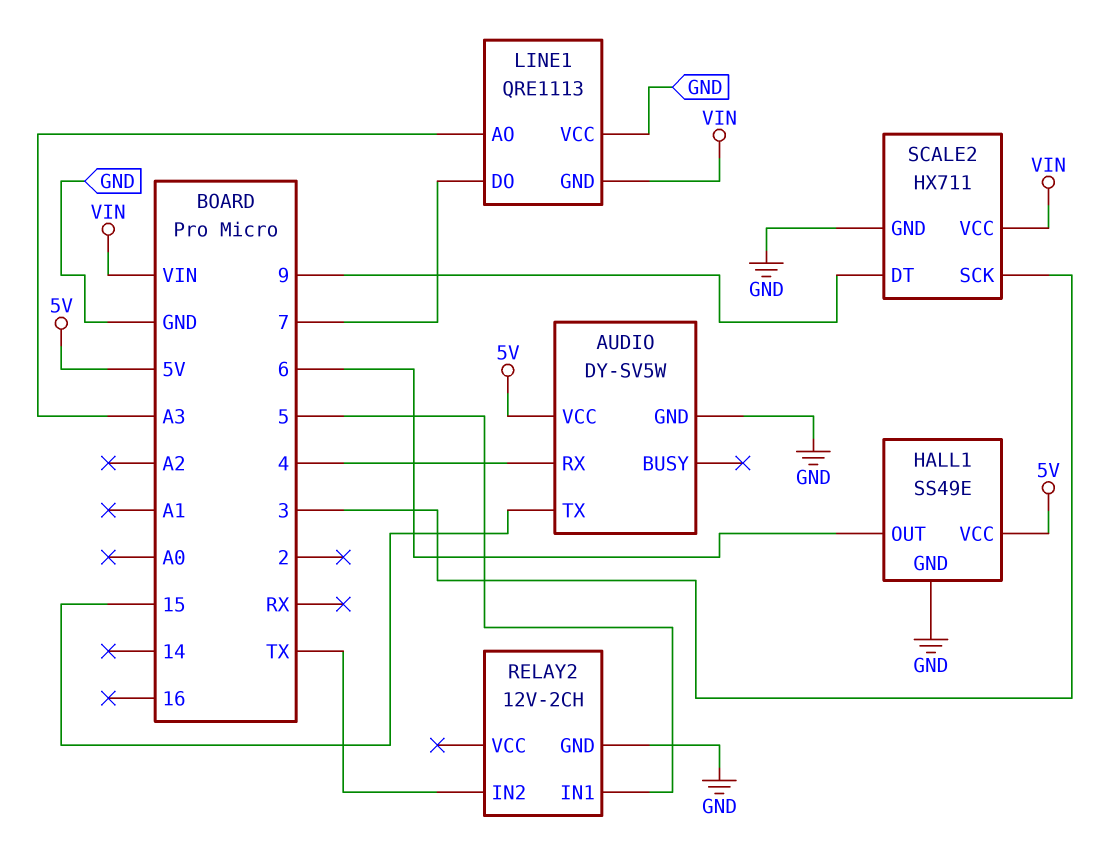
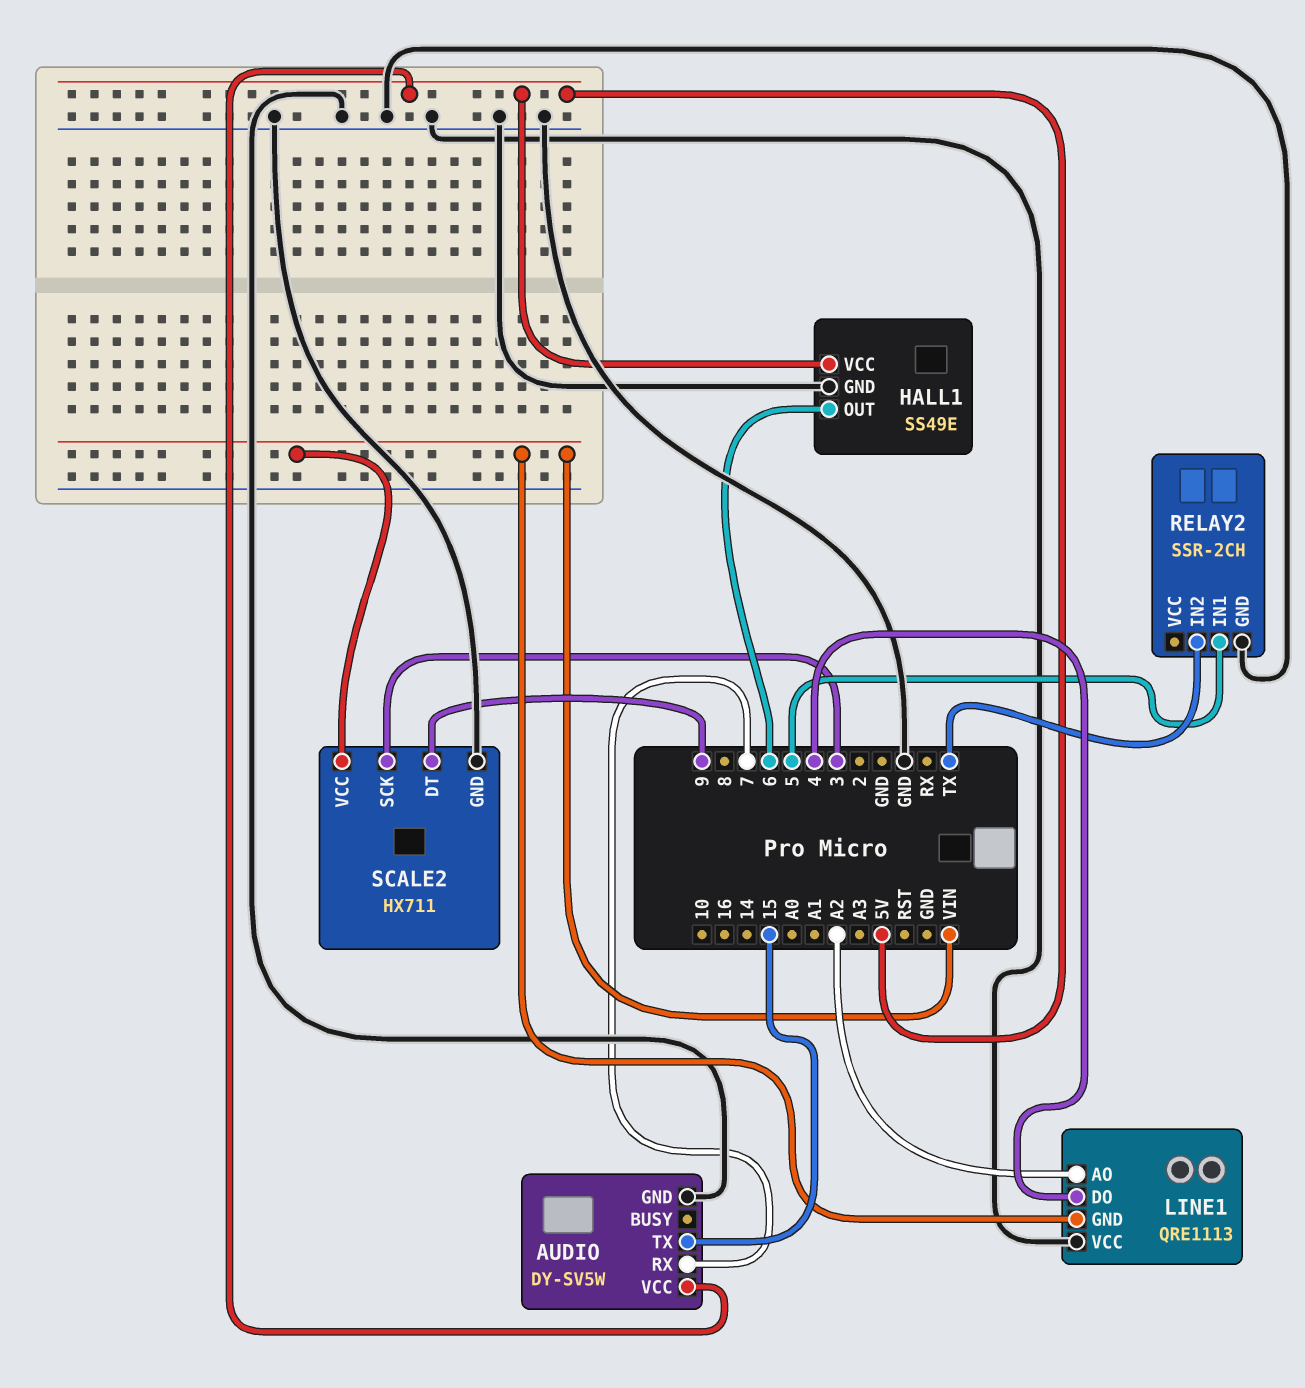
AUDIO pin RX: 4 -> 7
LINE1 pin AO: A3 -> A2
LINE1 pin DO: 7 -> 4
RELAY2: 12V-2CH -> SSR-2CH

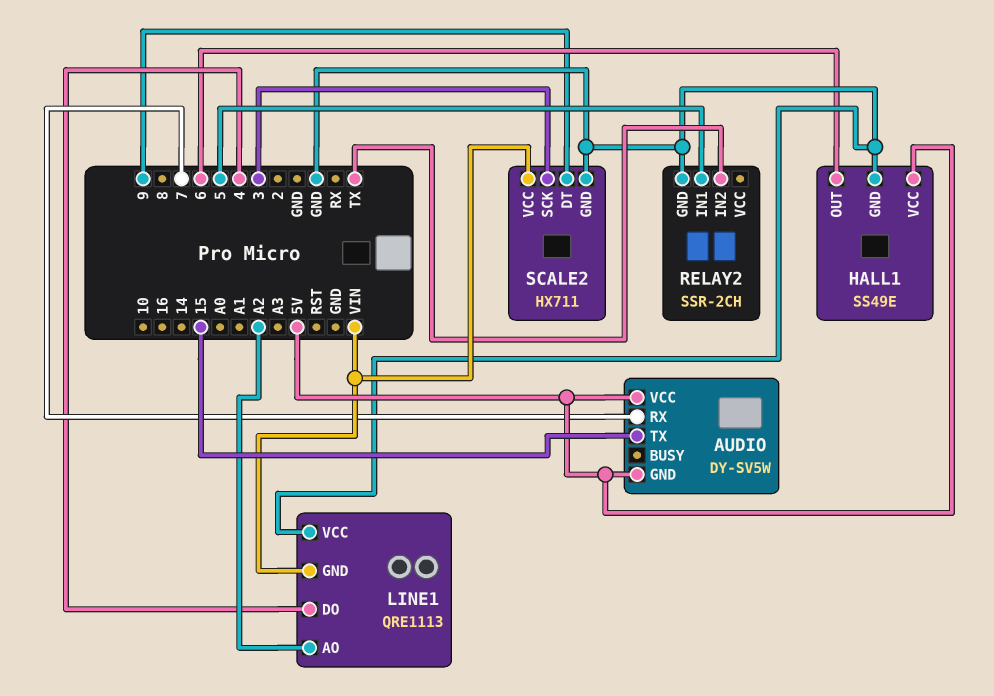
AUDIO pin GND: GND -> 5V

